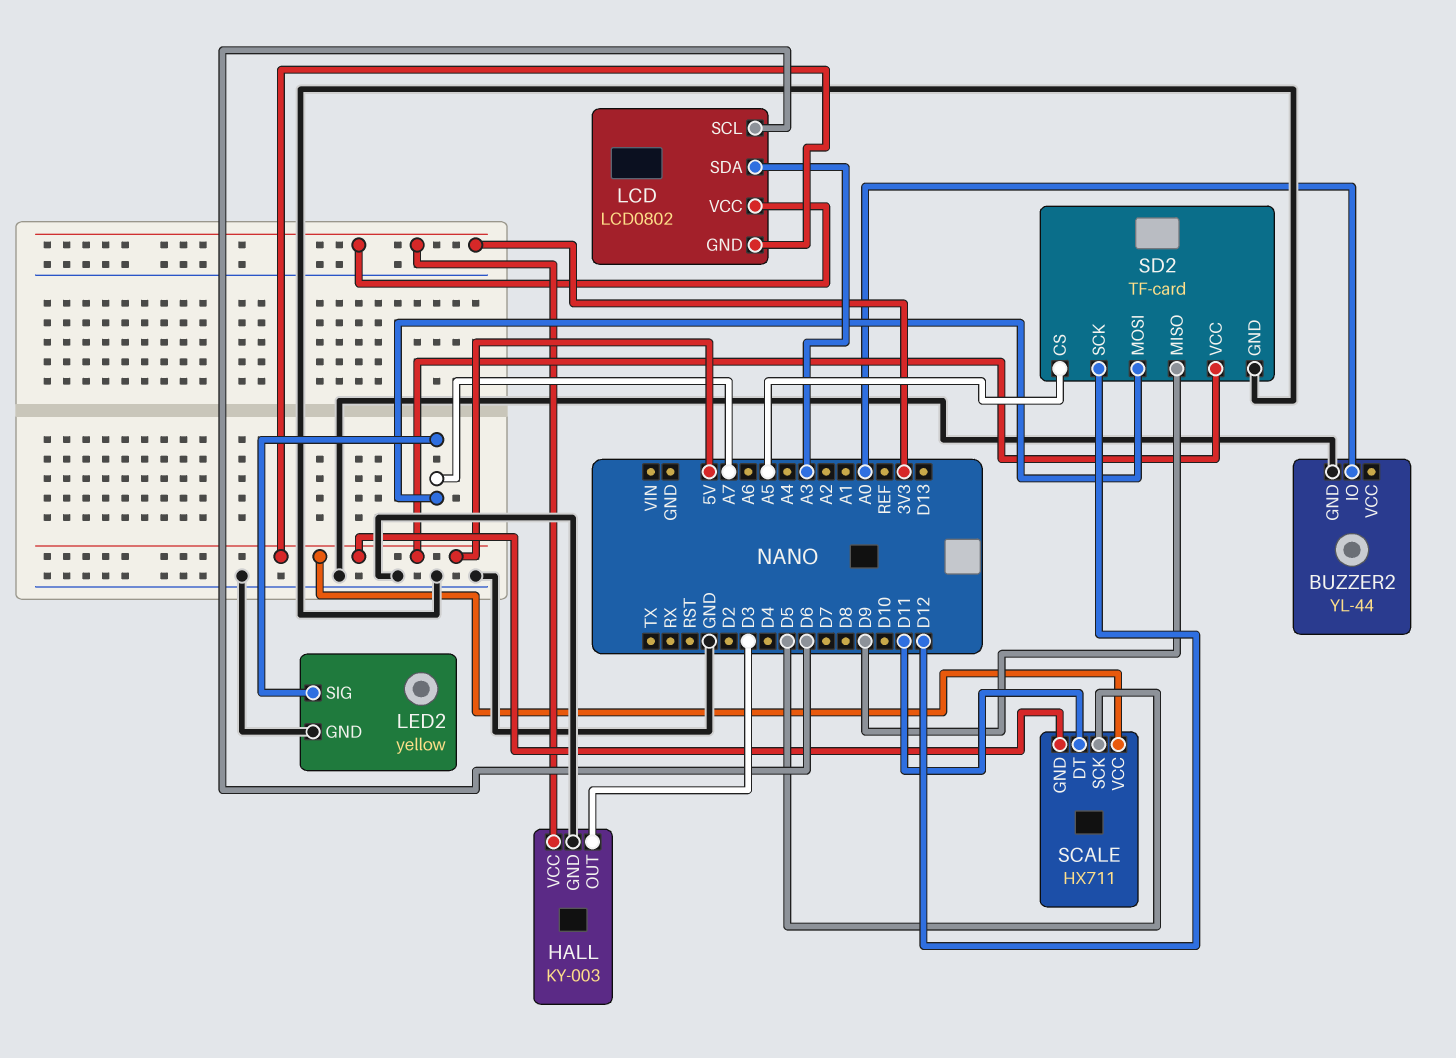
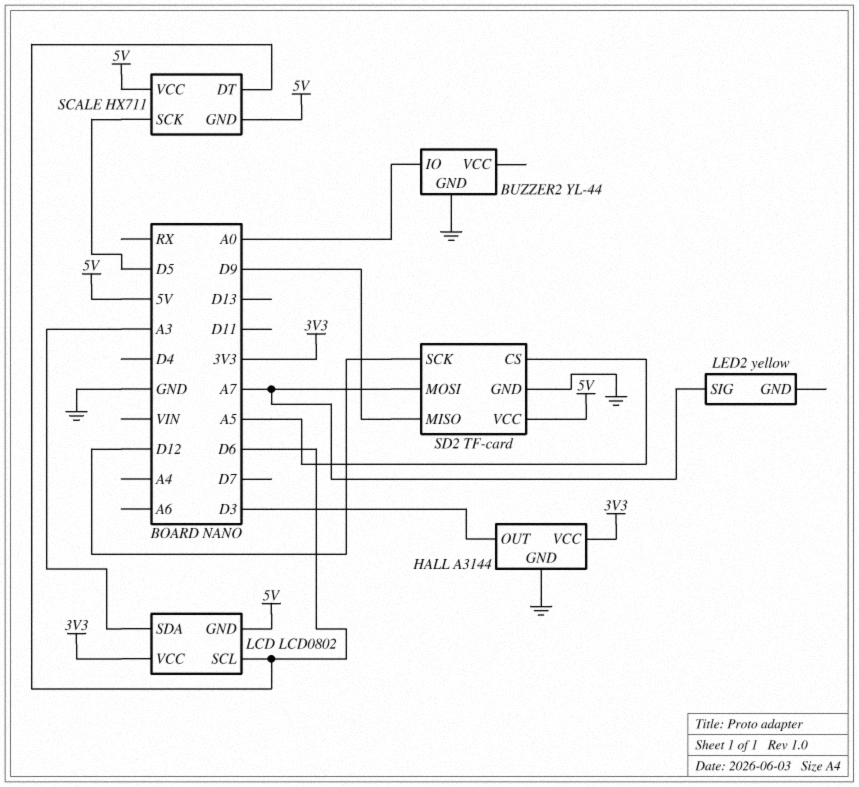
HALL: KY-003 -> A3144
LED2 pin GND: GND -> none
SCALE pin DT: D11 -> D6

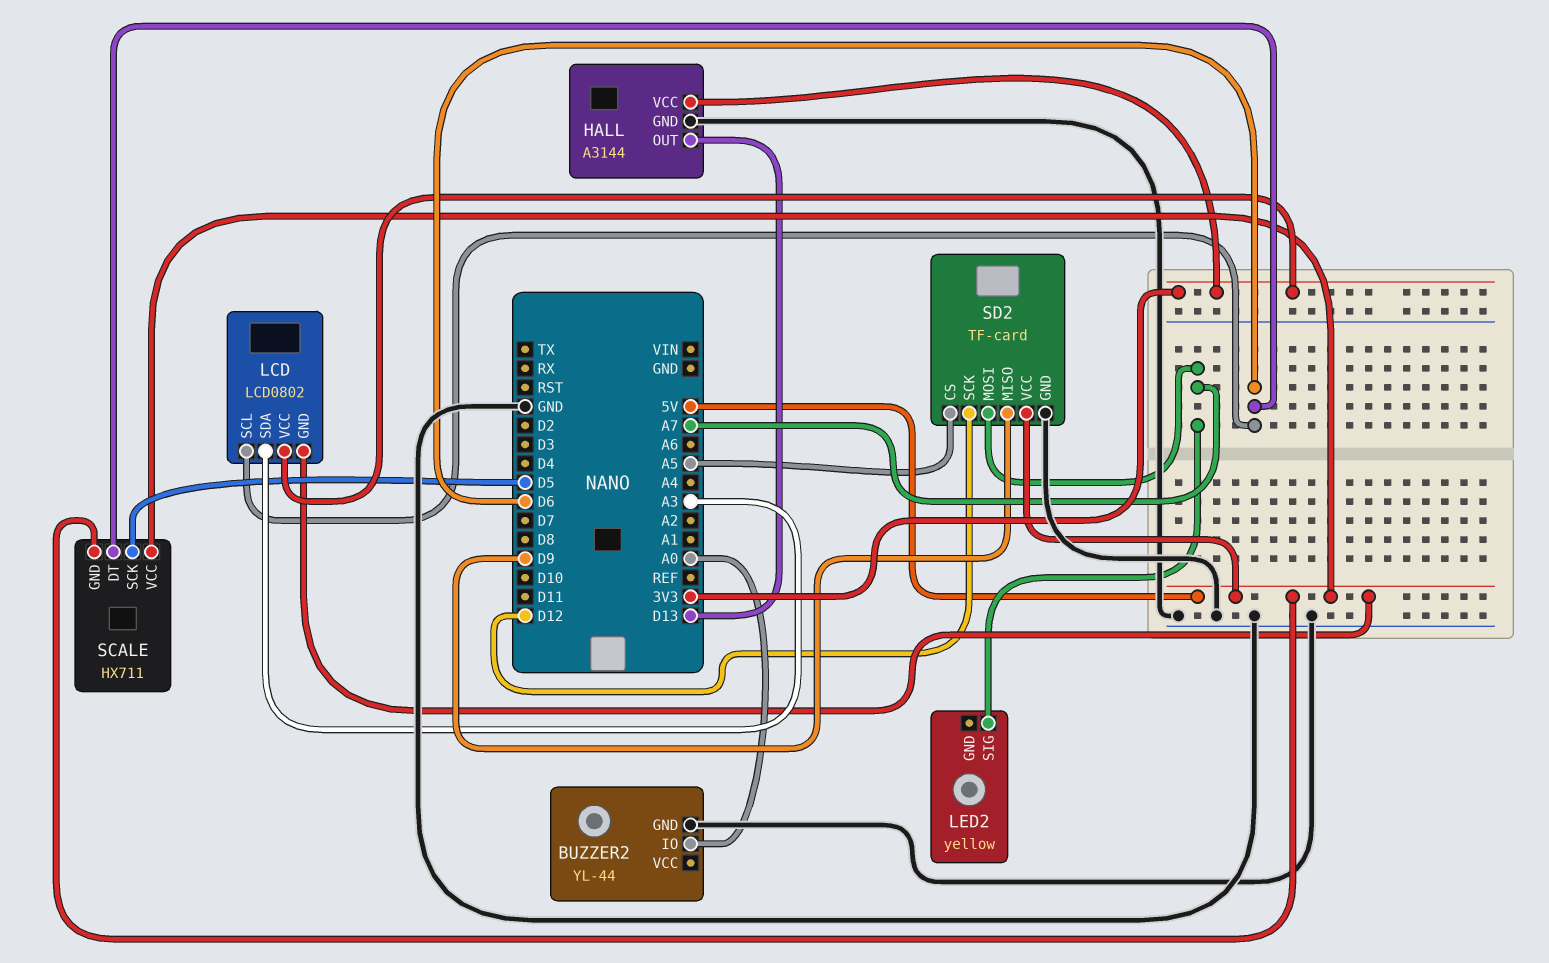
HALL pin OUT: D3 -> D13

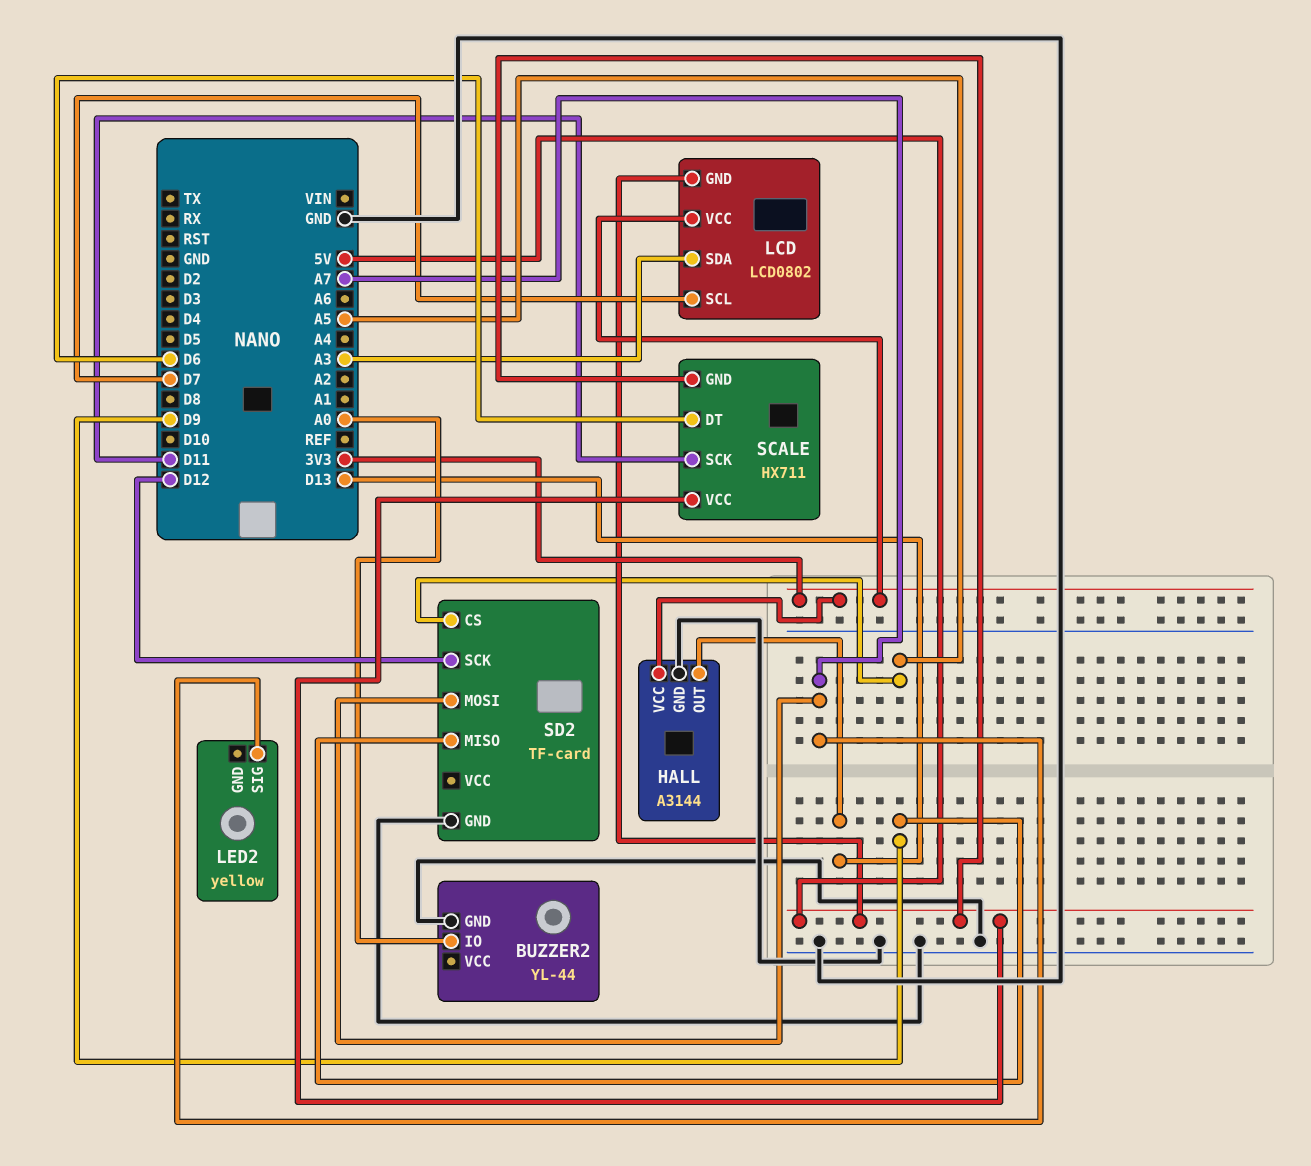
LCD pin SCL: D6 -> D7
SCALE pin SCK: D5 -> D11
SD2 pin VCC: 5V -> none

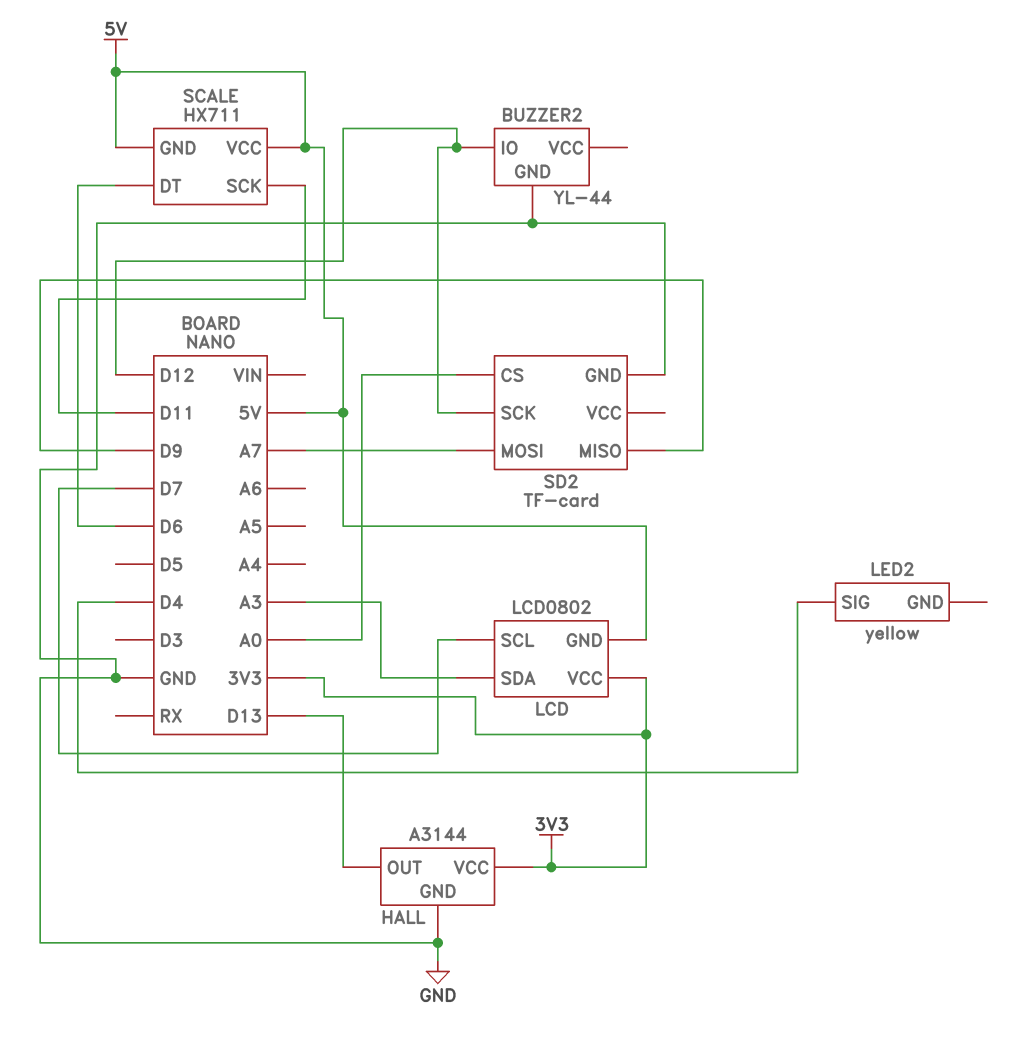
BUZZER2 pin IO: A0 -> D12
LED2 pin SIG: A7 -> D4
SD2 pin CS: A5 -> A0

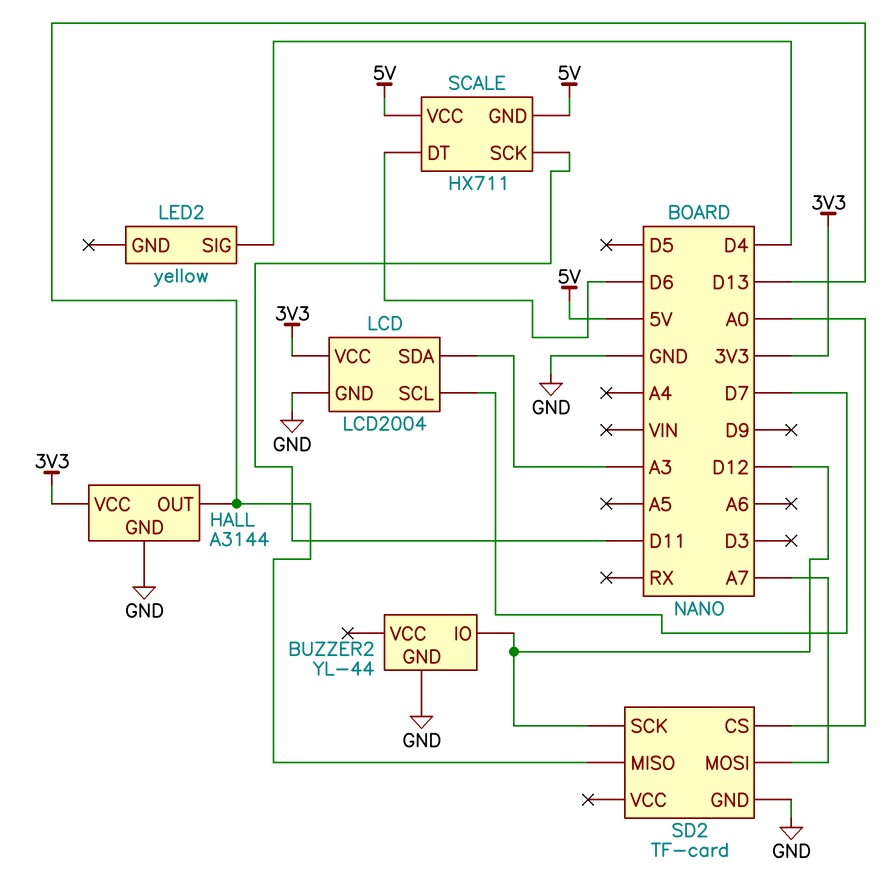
LCD: LCD0802 -> LCD2004
LCD pin GND: 5V -> GND
SD2 pin MISO: D9 -> D13

